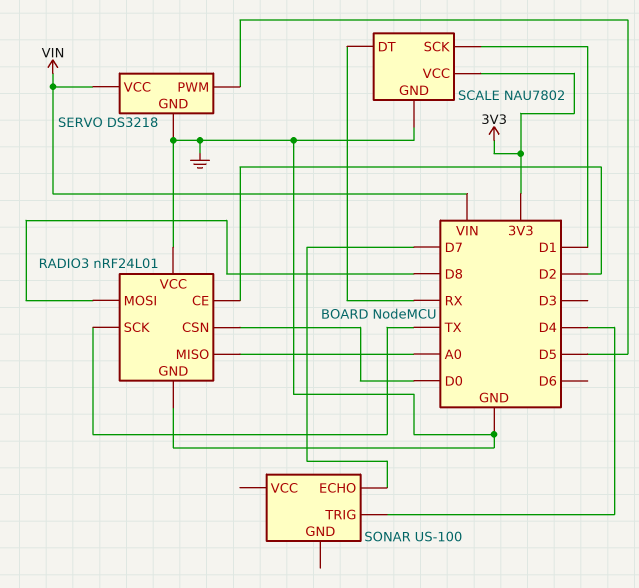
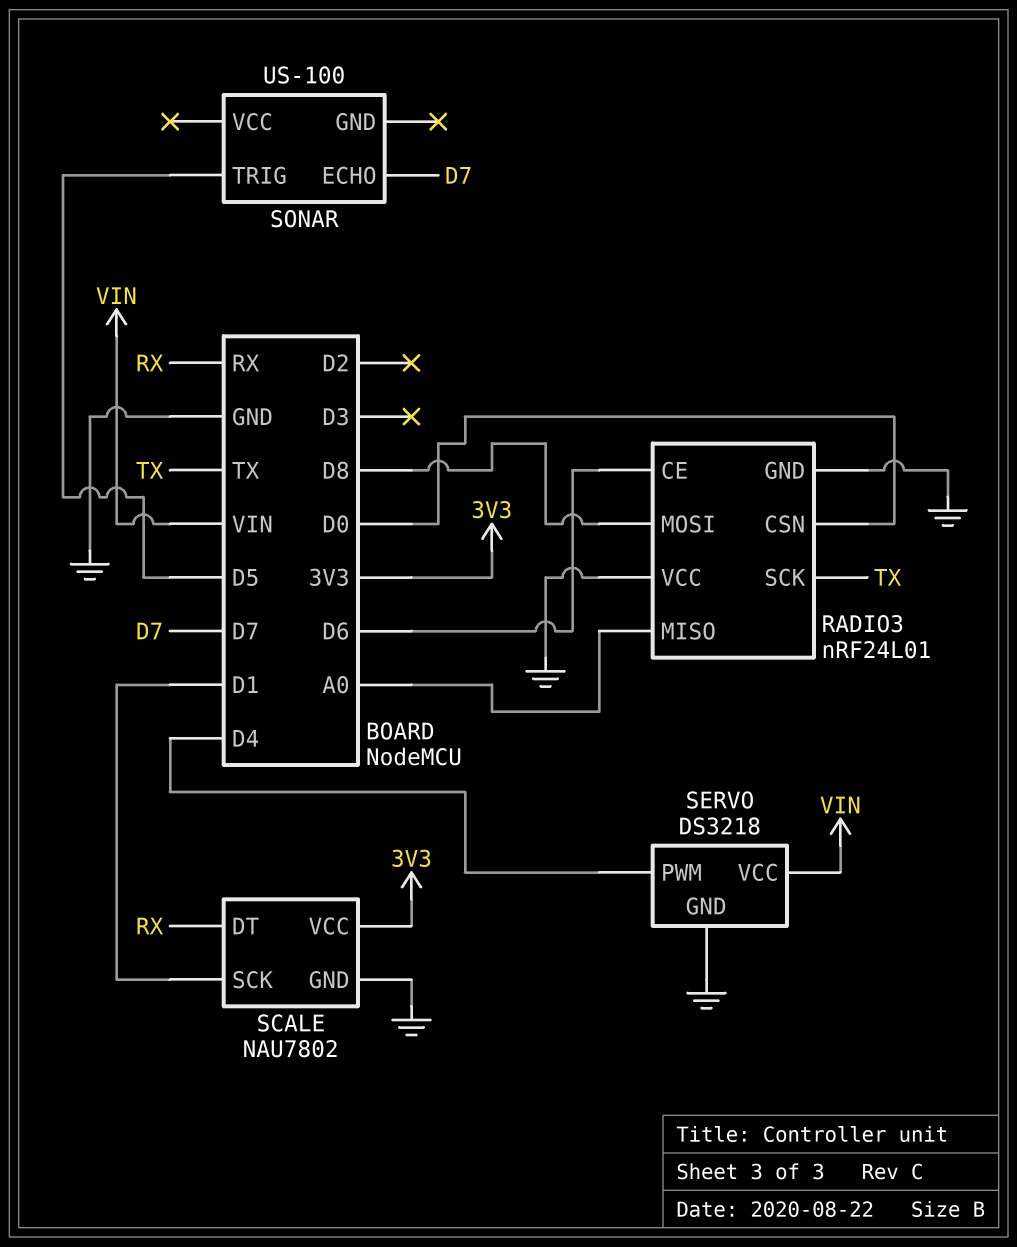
RADIO3 pin CE: D2 -> D6
SERVO pin PWM: D5 -> D4
SONAR pin TRIG: D4 -> D5

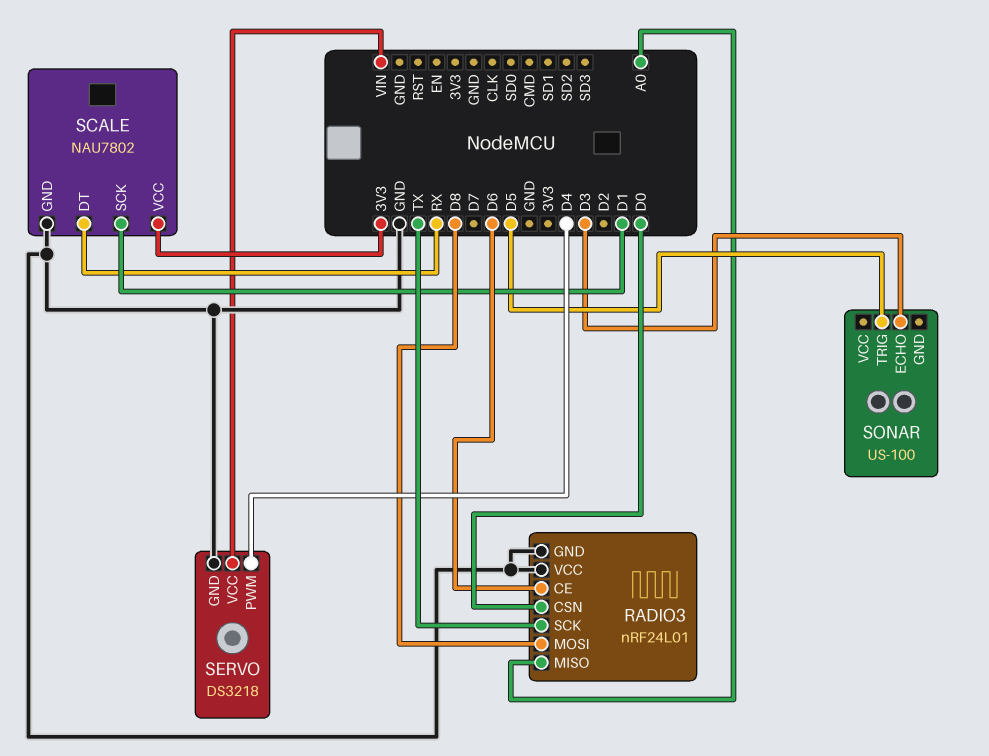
SONAR pin ECHO: D7 -> D3

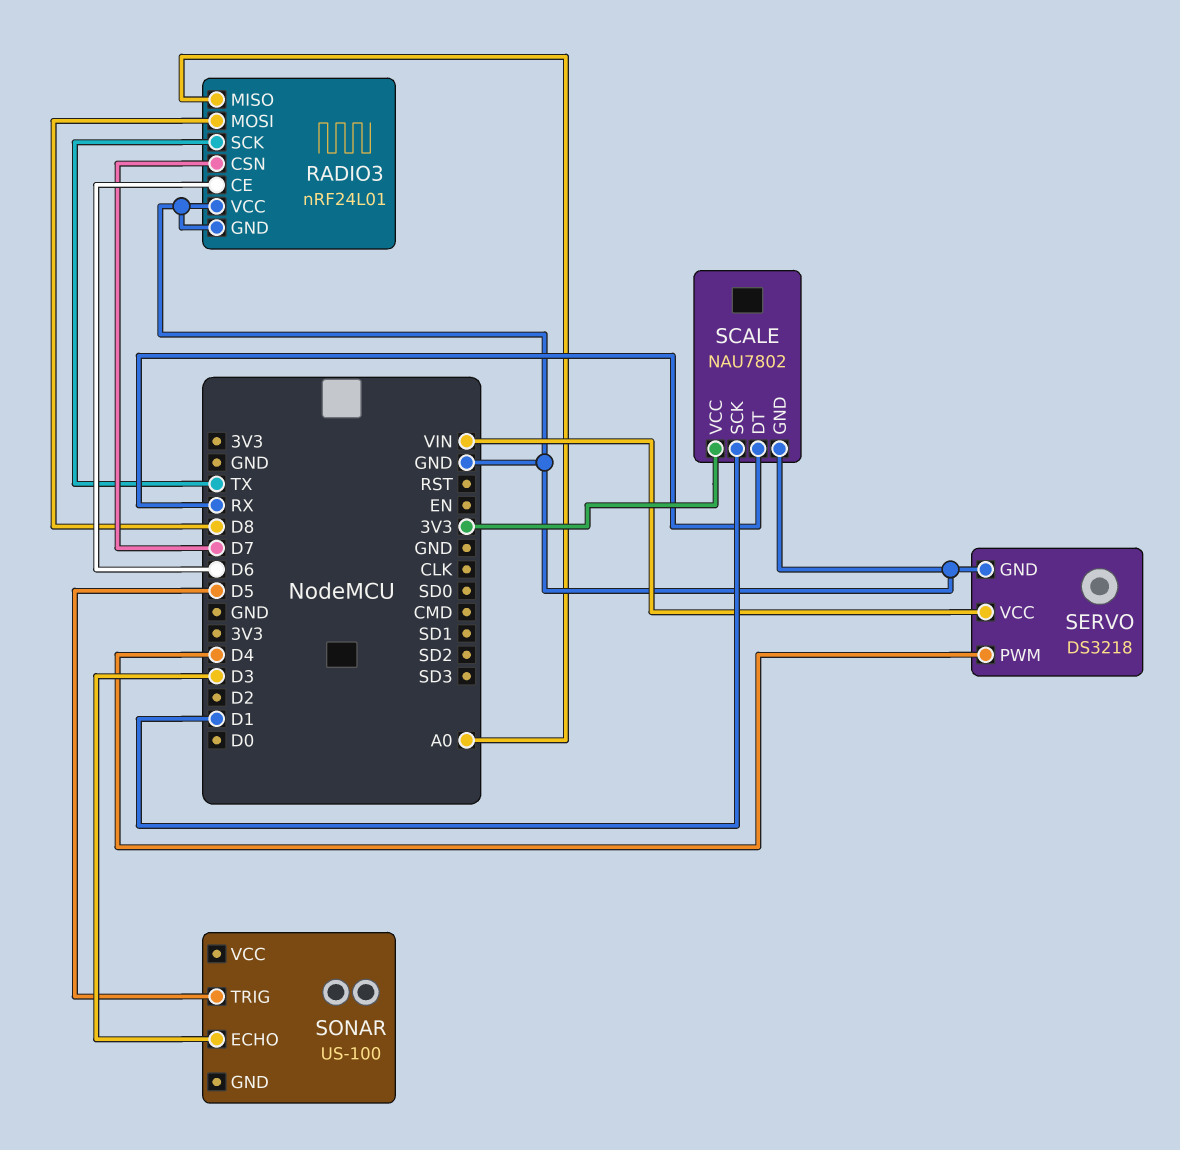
RADIO3 pin CSN: D0 -> D7

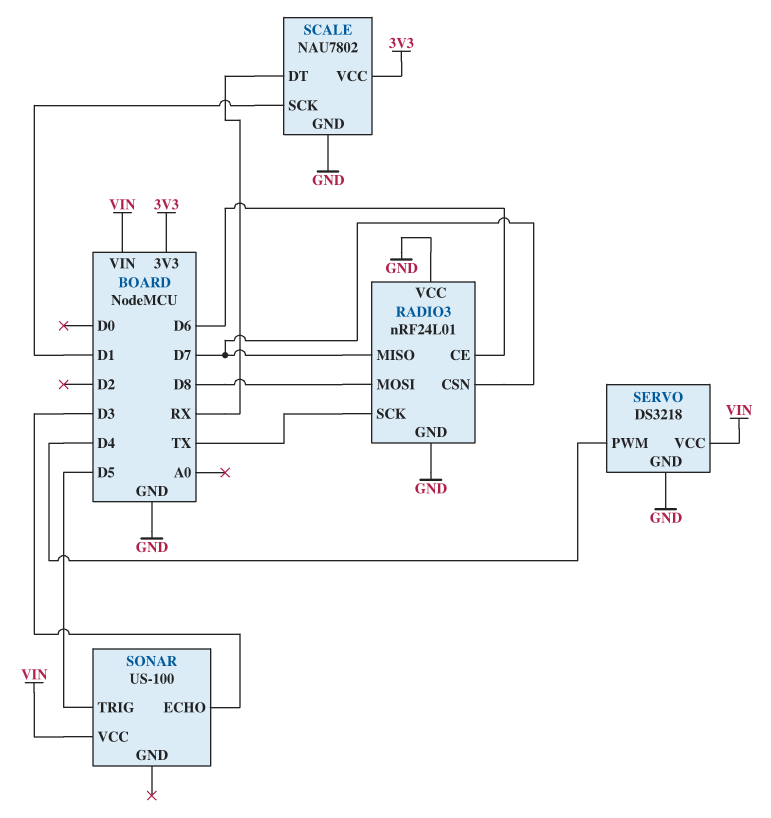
RADIO3 pin MISO: A0 -> D7
SONAR pin VCC: none -> VIN

